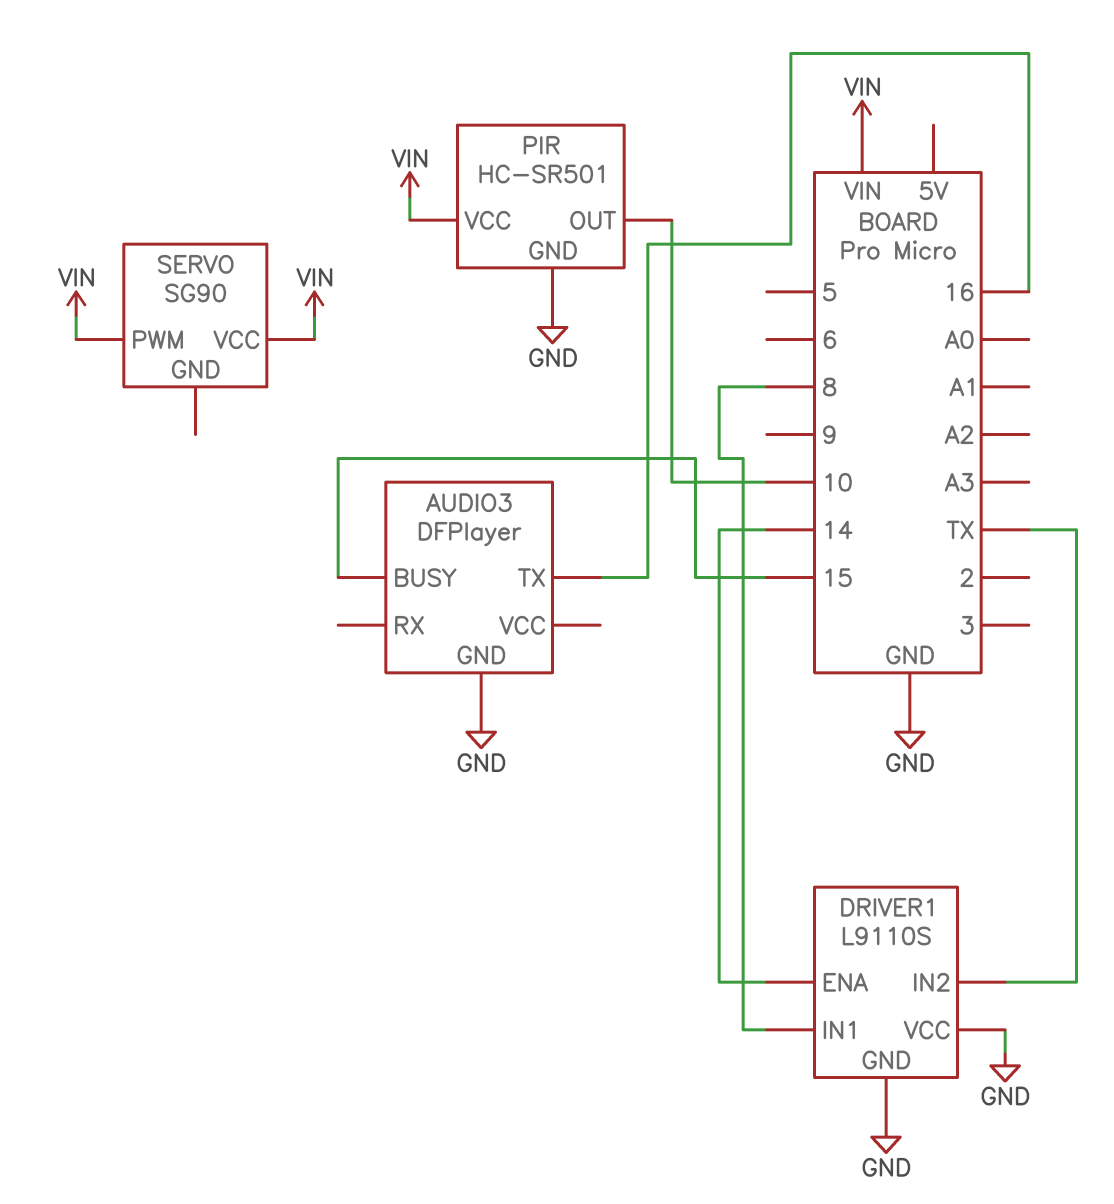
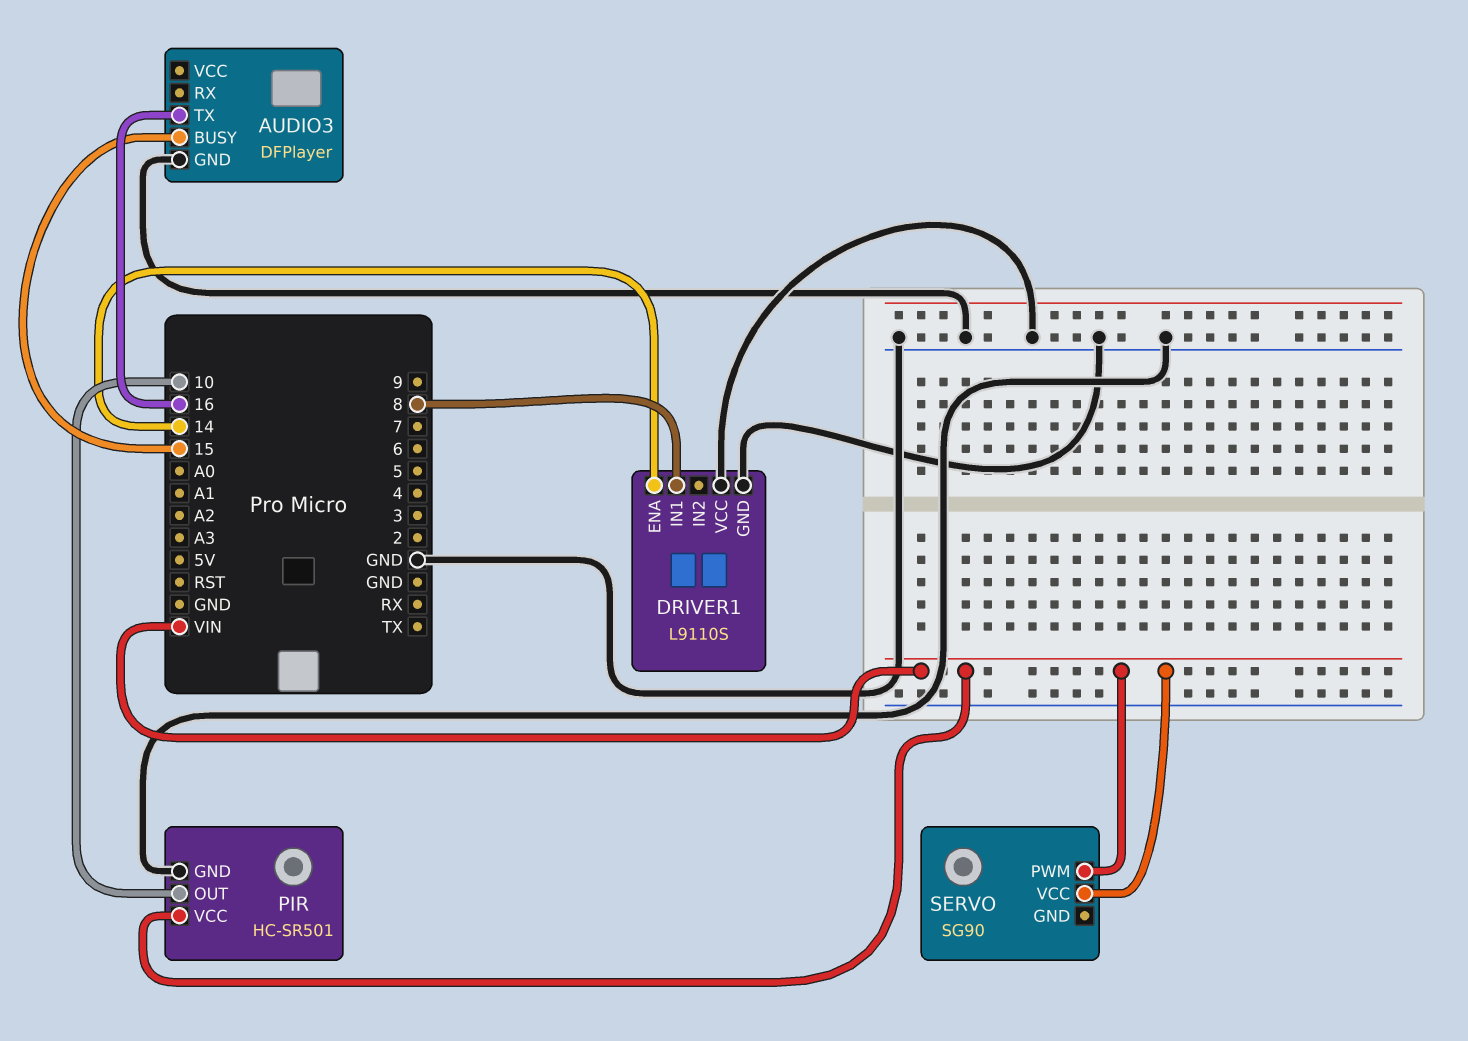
DRIVER1 pin IN2: TX -> none

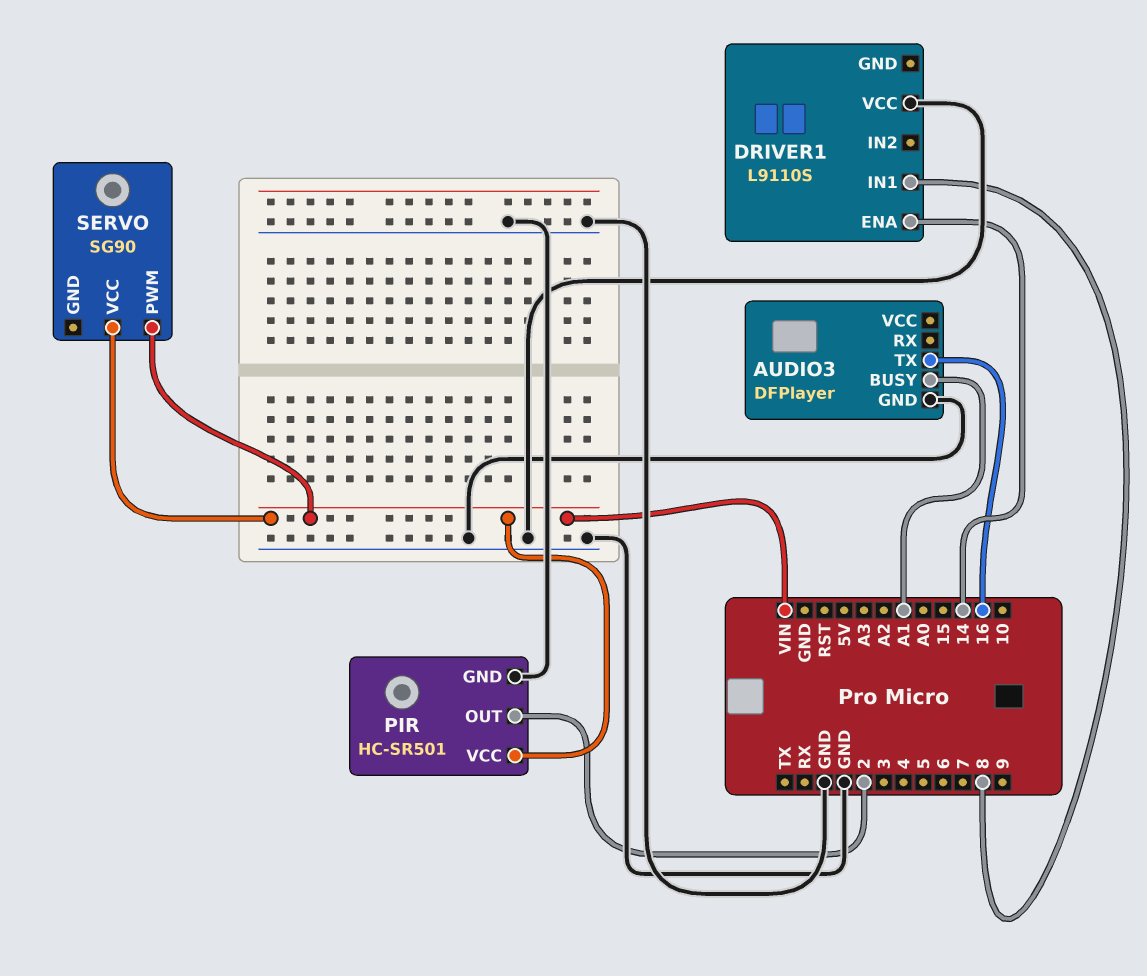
AUDIO3 pin BUSY: 15 -> A1
DRIVER1 pin GND: GND -> none
PIR pin OUT: 10 -> 2

